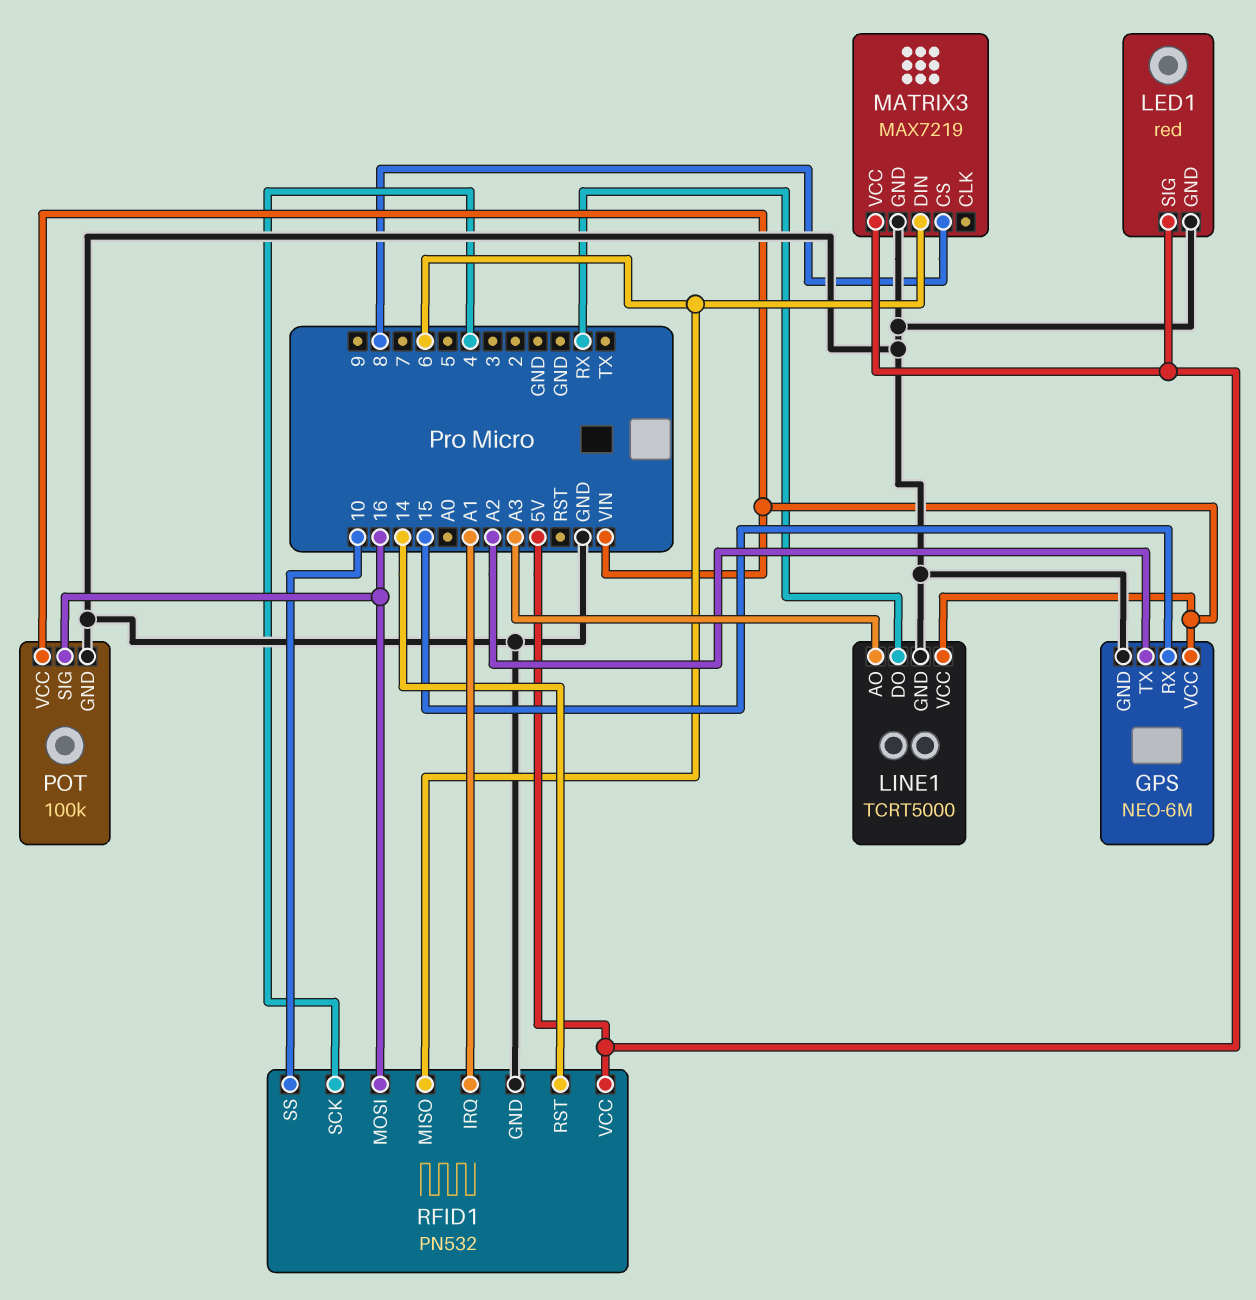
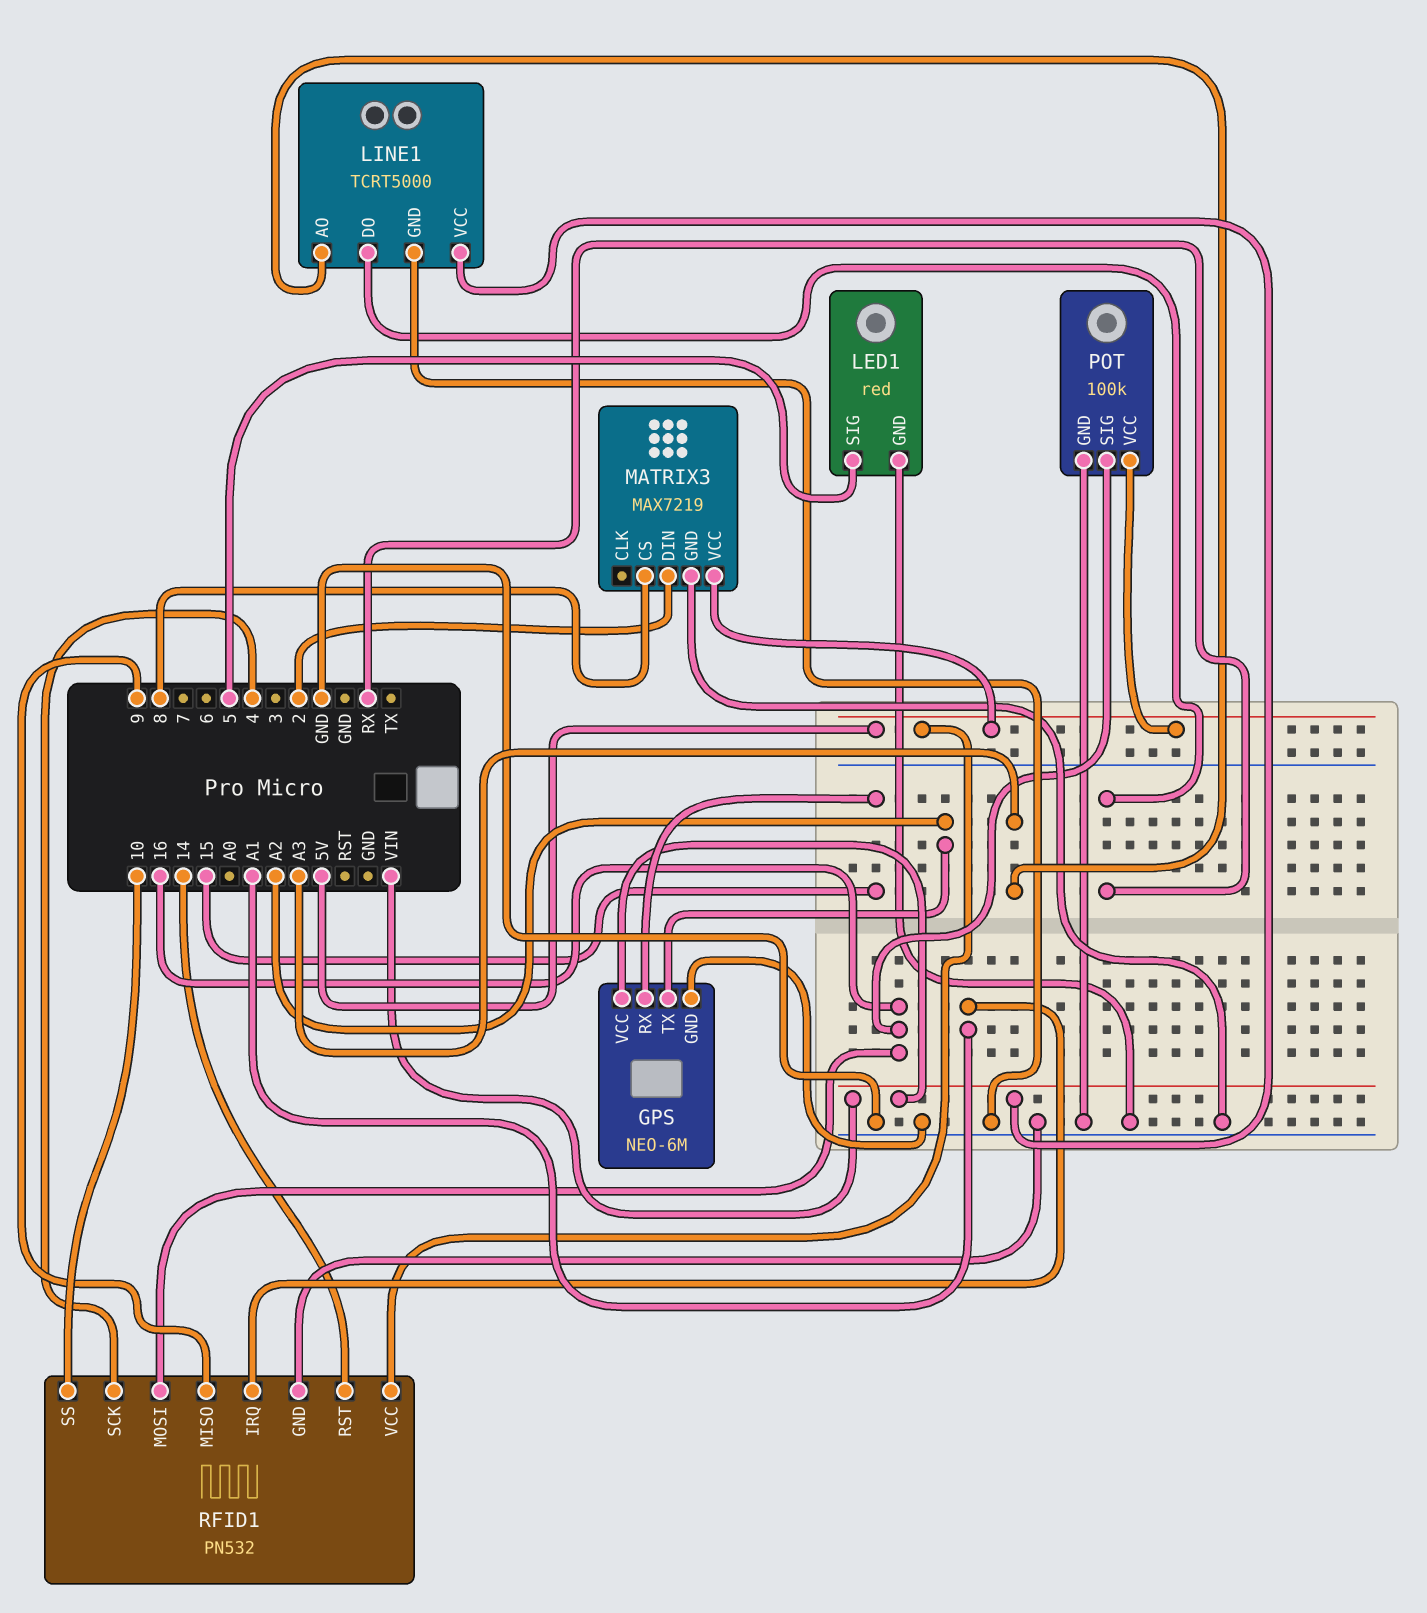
LED1 pin SIG: 5V -> 5
MATRIX3 pin DIN: 6 -> 2
POT pin VCC: VIN -> 5V
RFID1 pin MISO: 6 -> 9

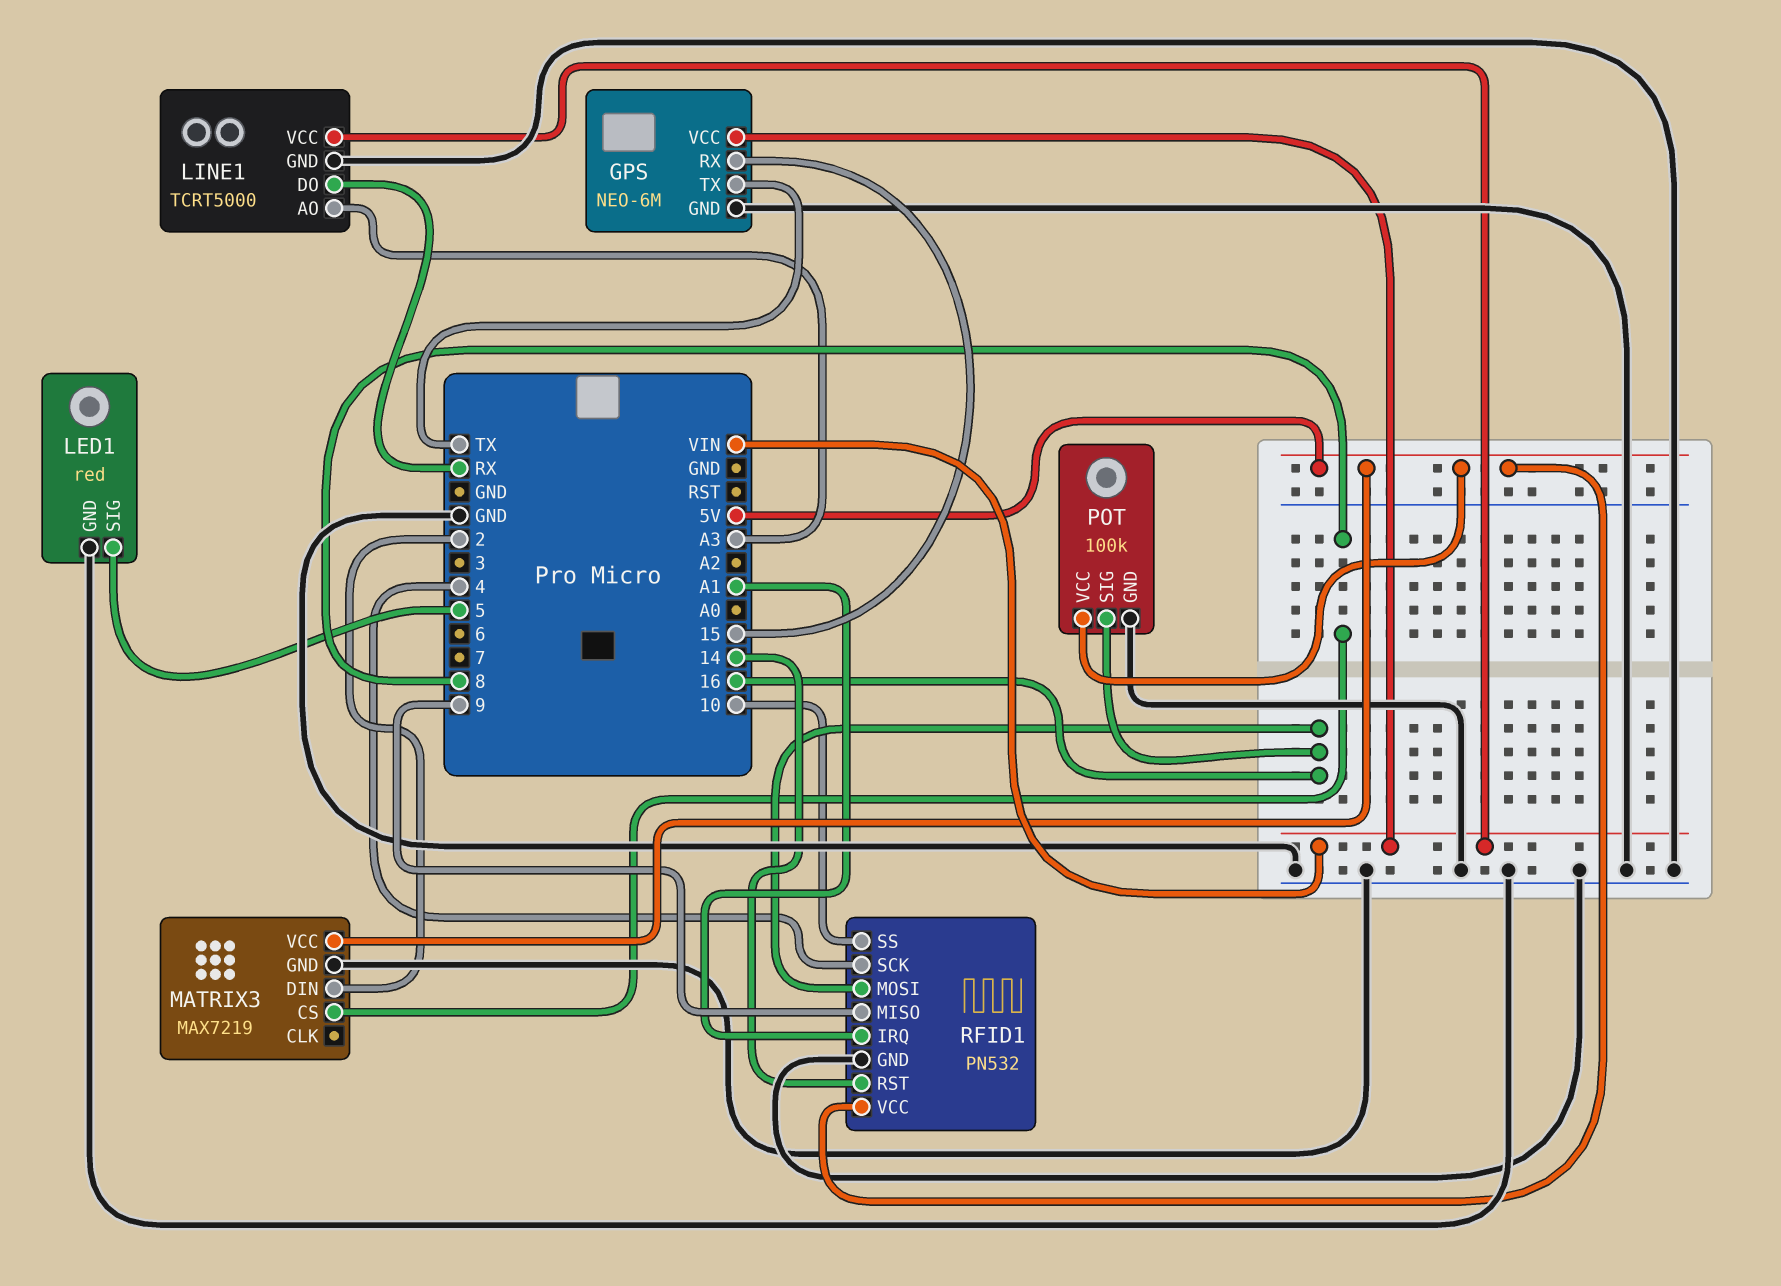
GPS pin TX: A2 -> TX

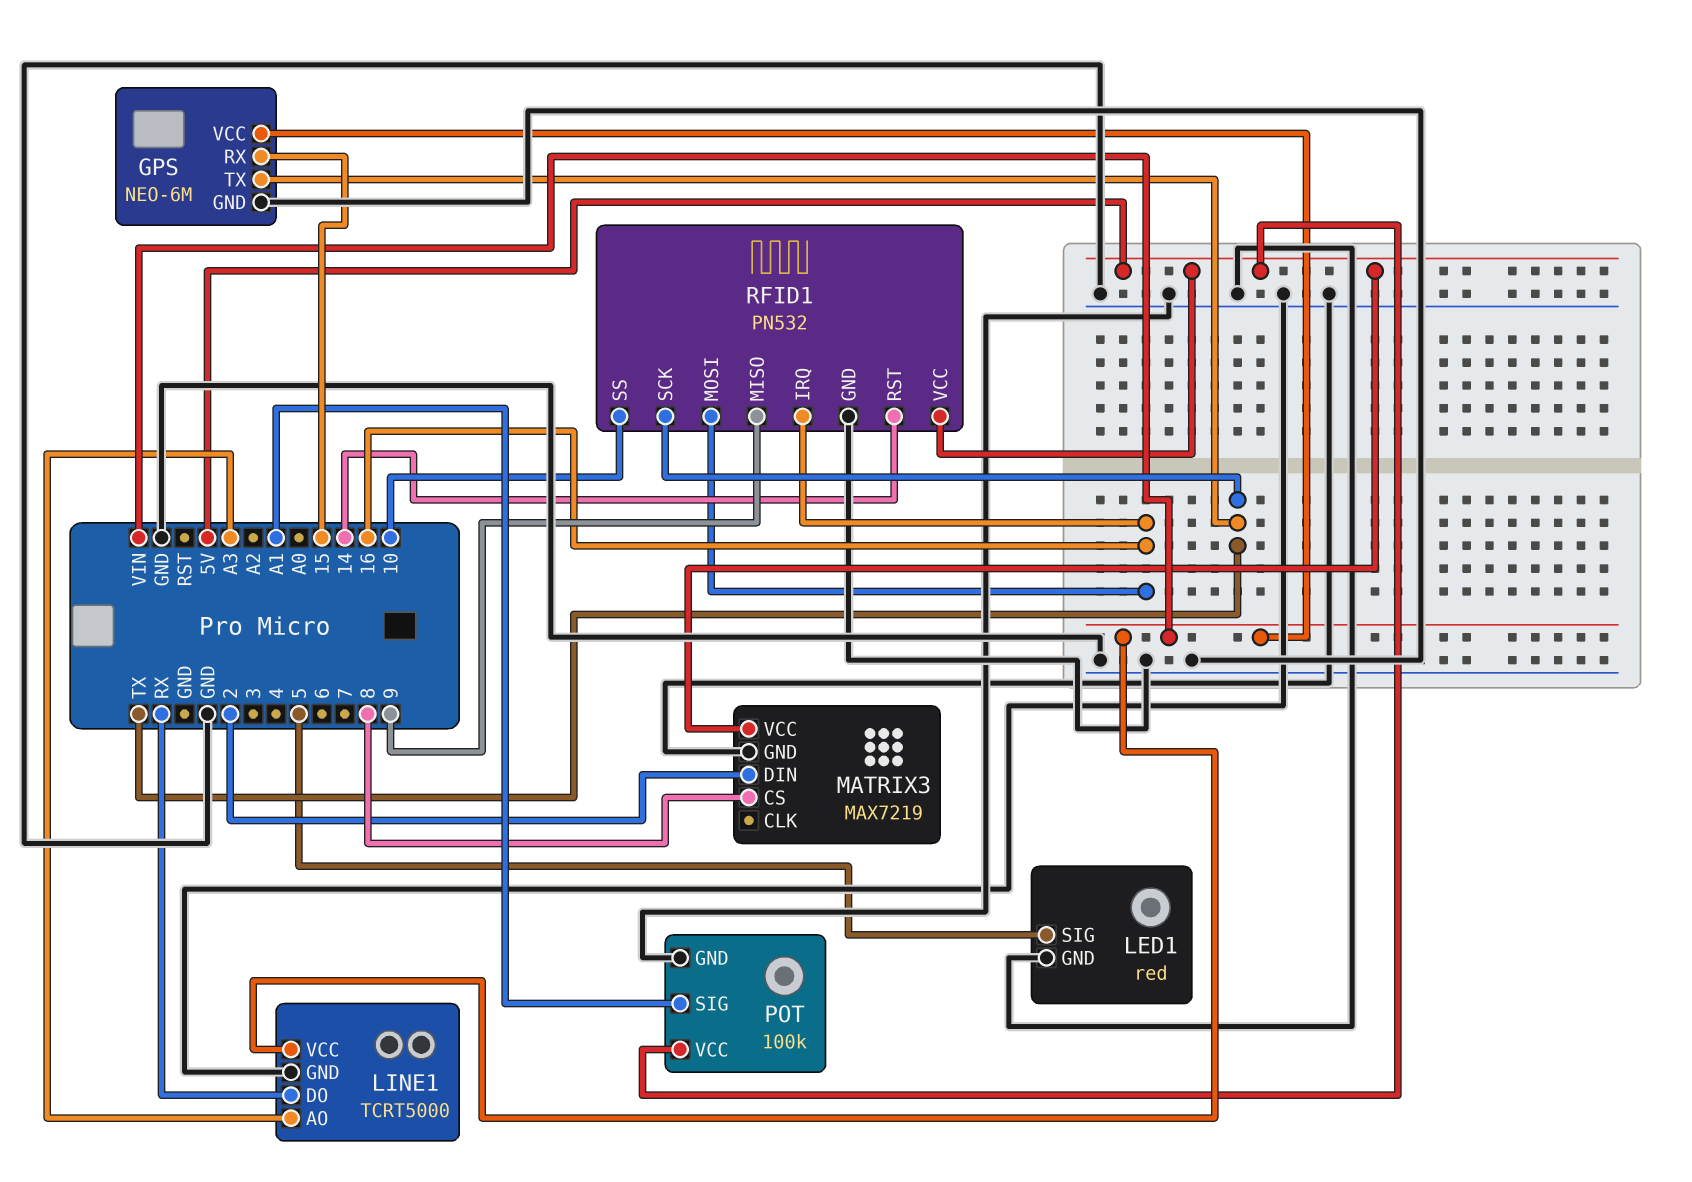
POT pin SIG: 16 -> A1
RFID1 pin IRQ: A1 -> 16
RFID1 pin SCK: 4 -> TX

